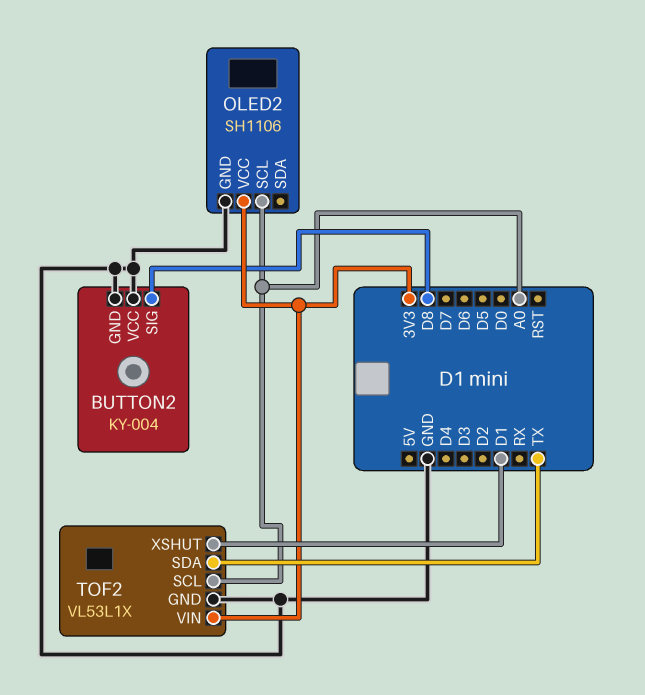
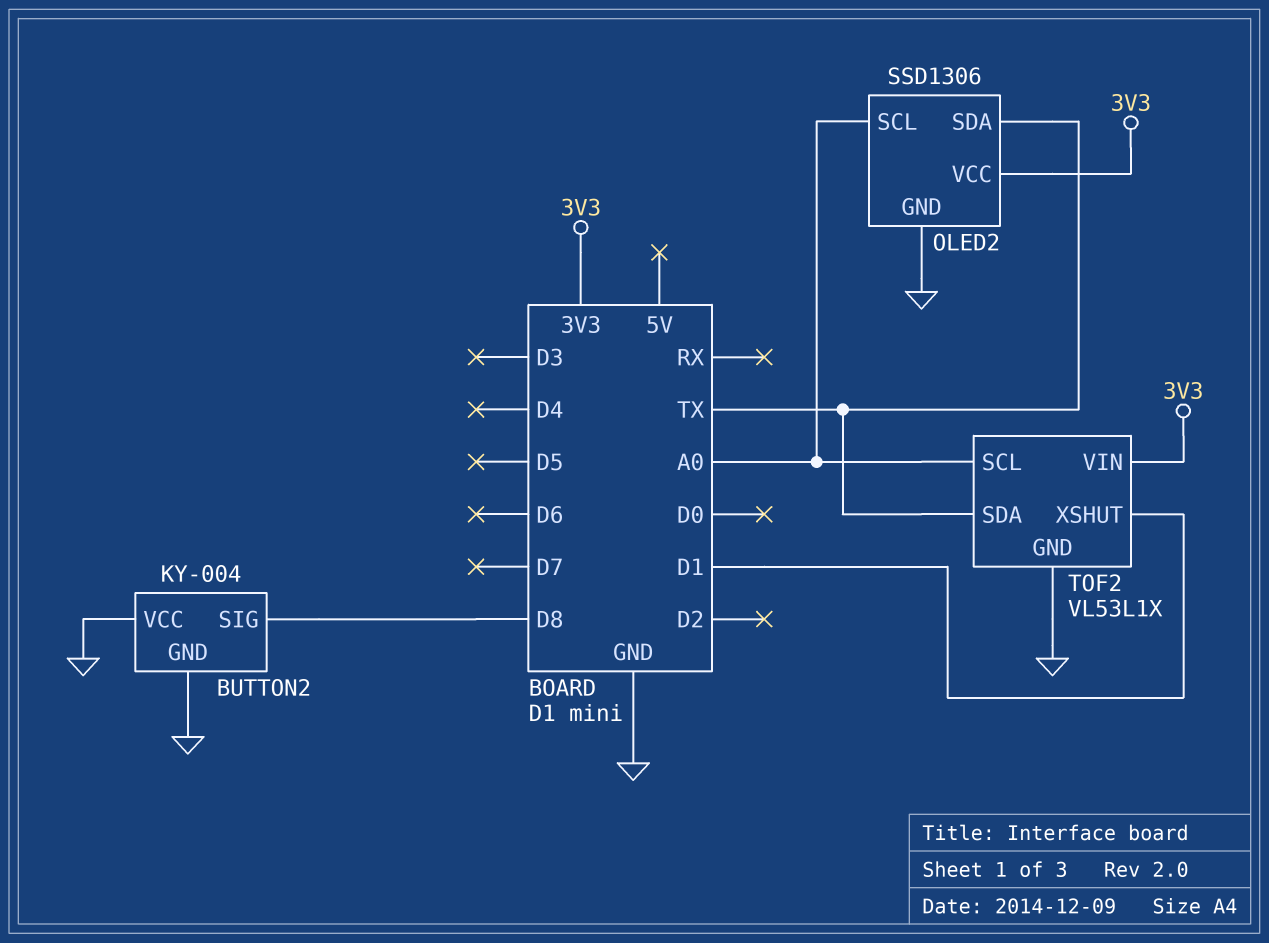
OLED2: SH1106 -> SSD1306
OLED2 pin SDA: none -> TX

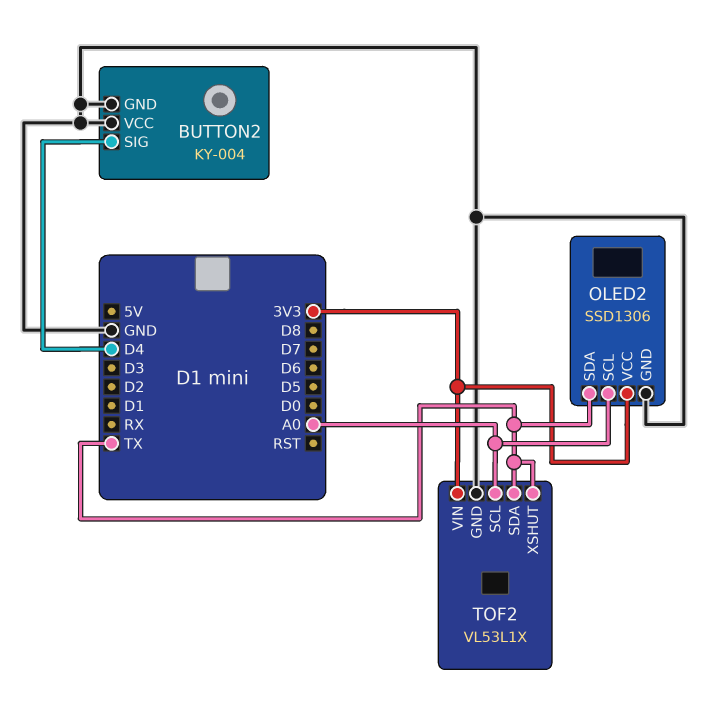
BUTTON2 pin SIG: D8 -> D4
TOF2 pin XSHUT: D1 -> TX

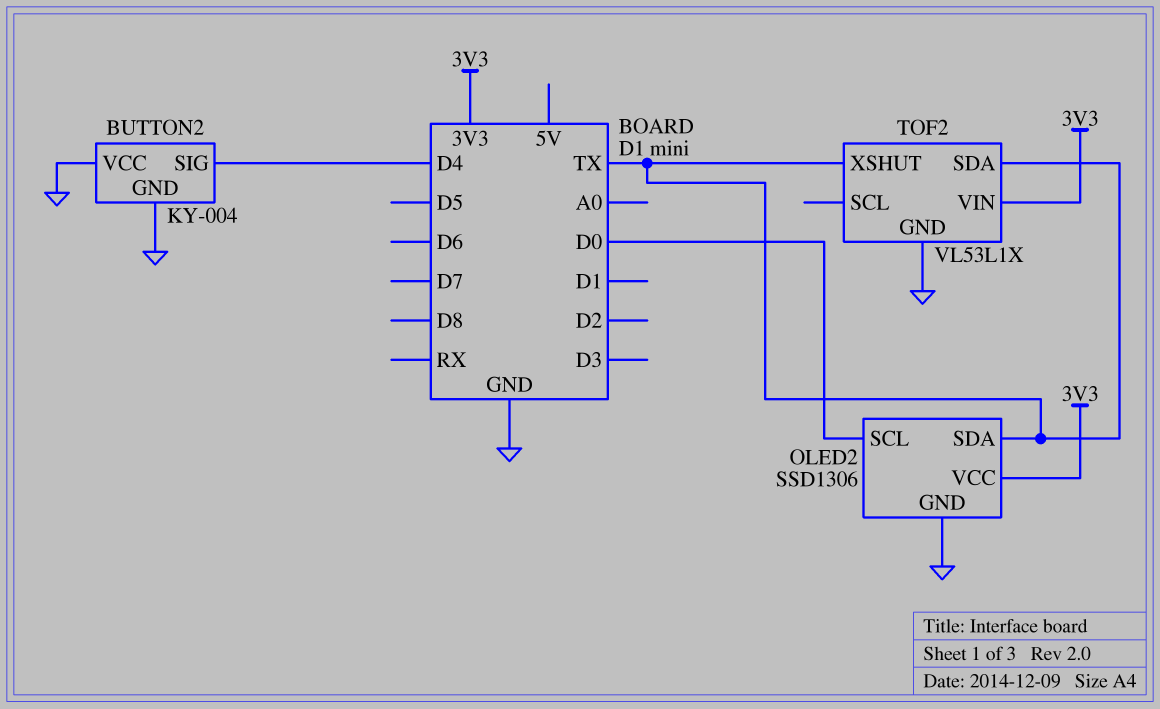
OLED2 pin SCL: A0 -> D0
TOF2 pin SCL: A0 -> none

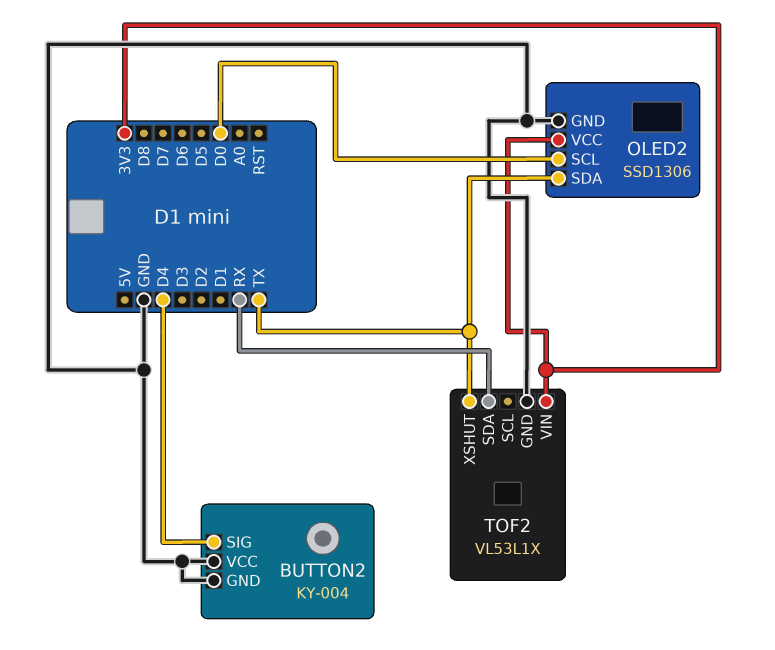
TOF2 pin SDA: TX -> RX

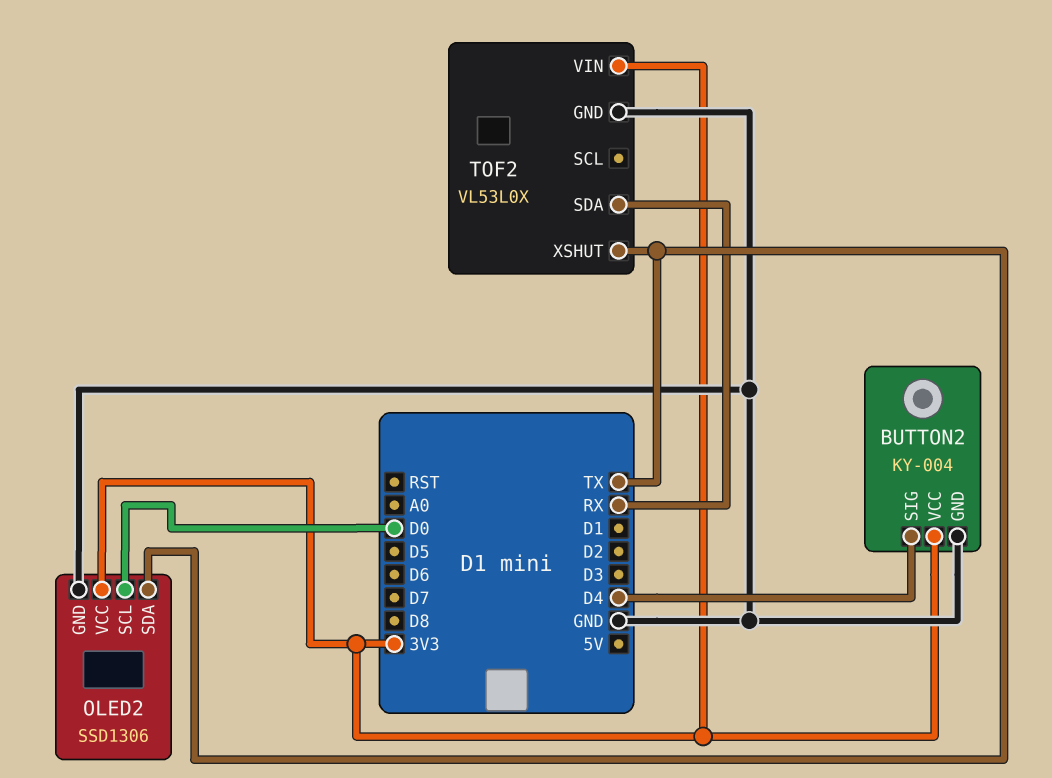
BUTTON2 pin VCC: GND -> 3V3
TOF2: VL53L1X -> VL53L0X

